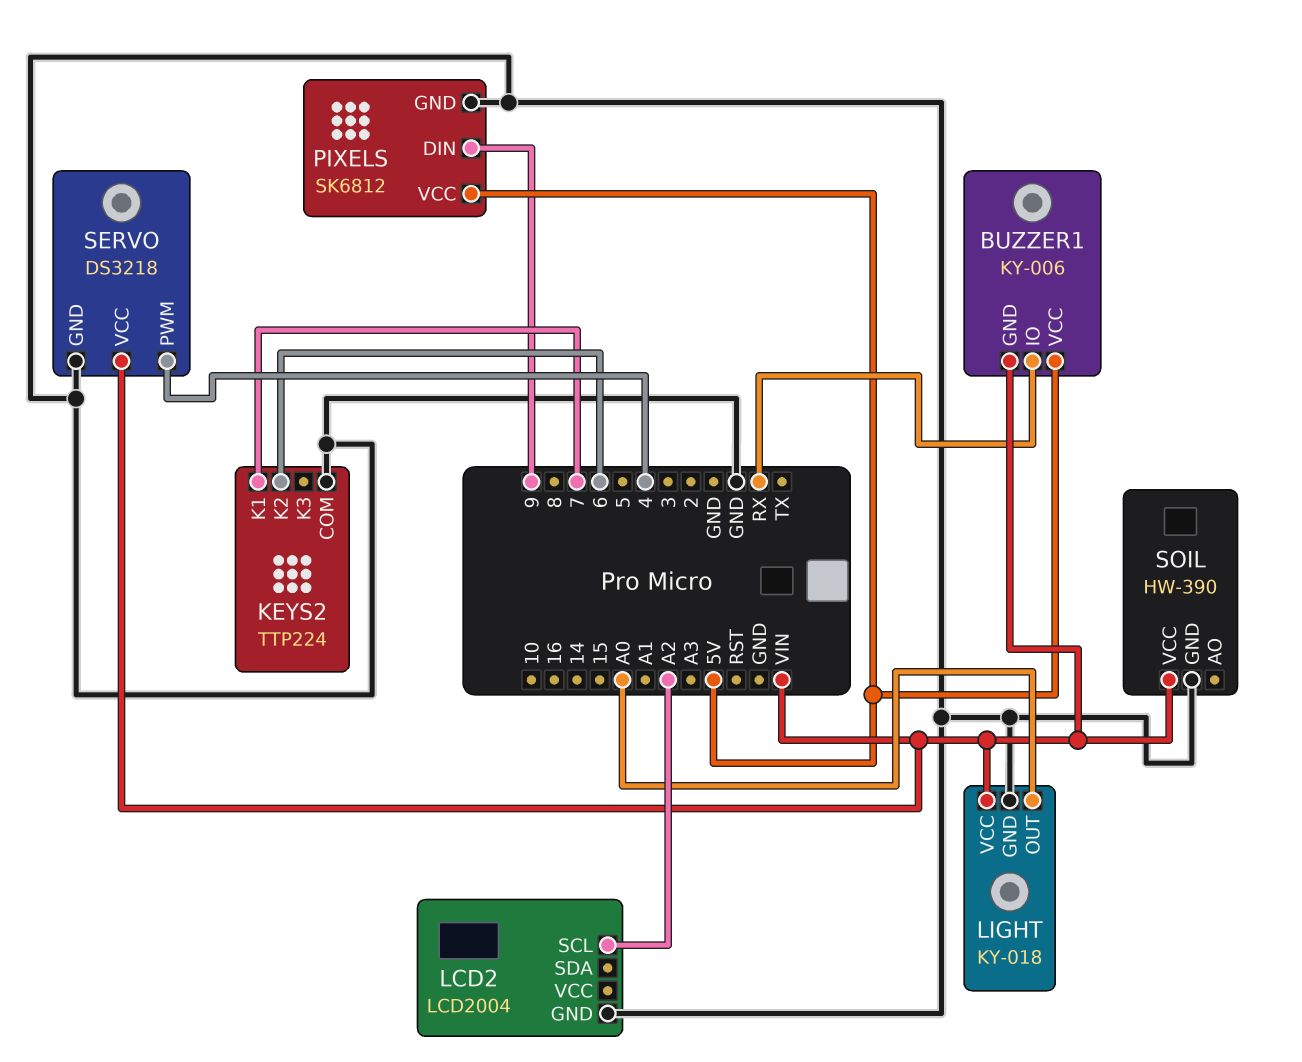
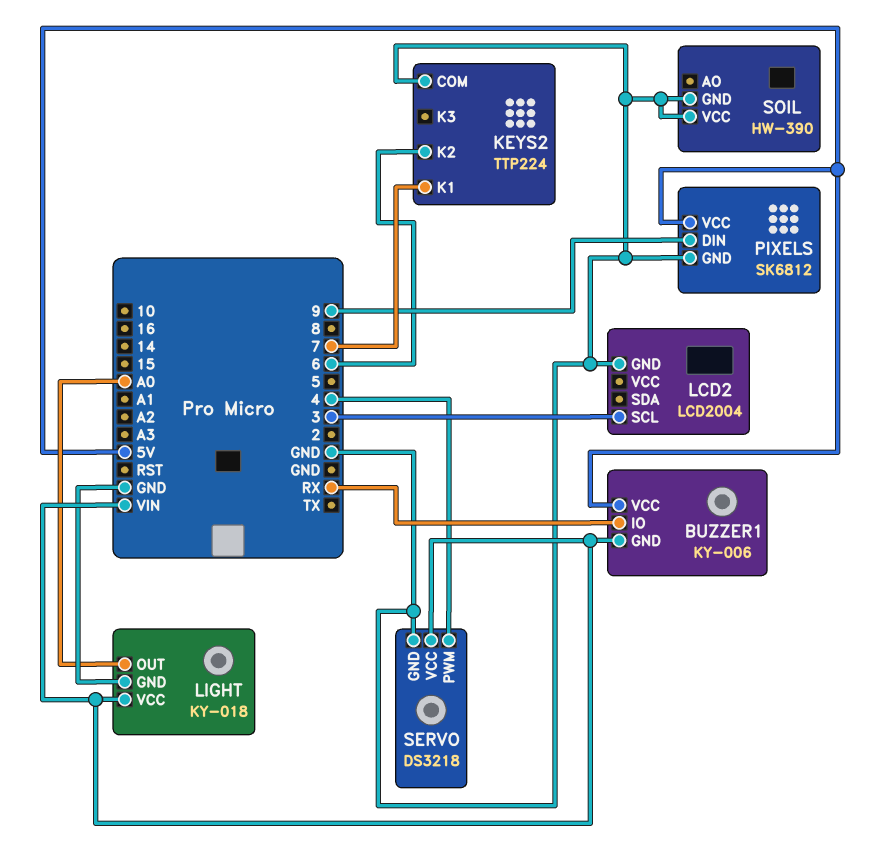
LCD2 pin SCL: A2 -> 3
SOIL pin VCC: VIN -> GND

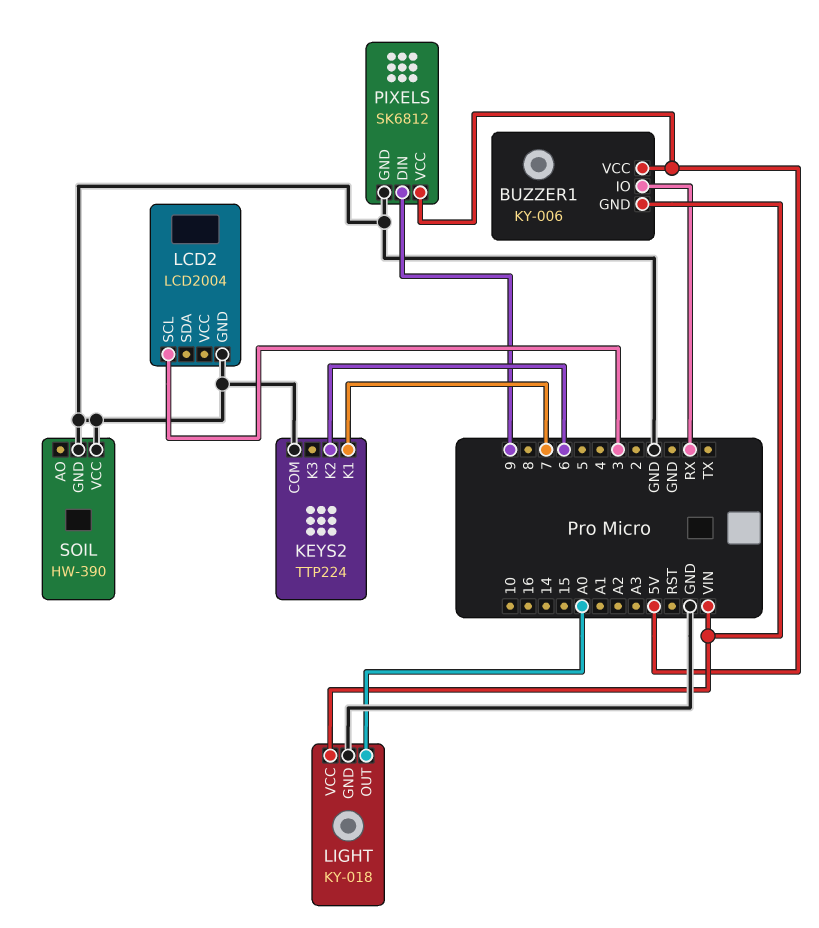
SERVO: DS3218 -> none
SERVO pin GND: GND -> none
SERVO pin PWM: 4 -> none
SERVO pin VCC: VIN -> none

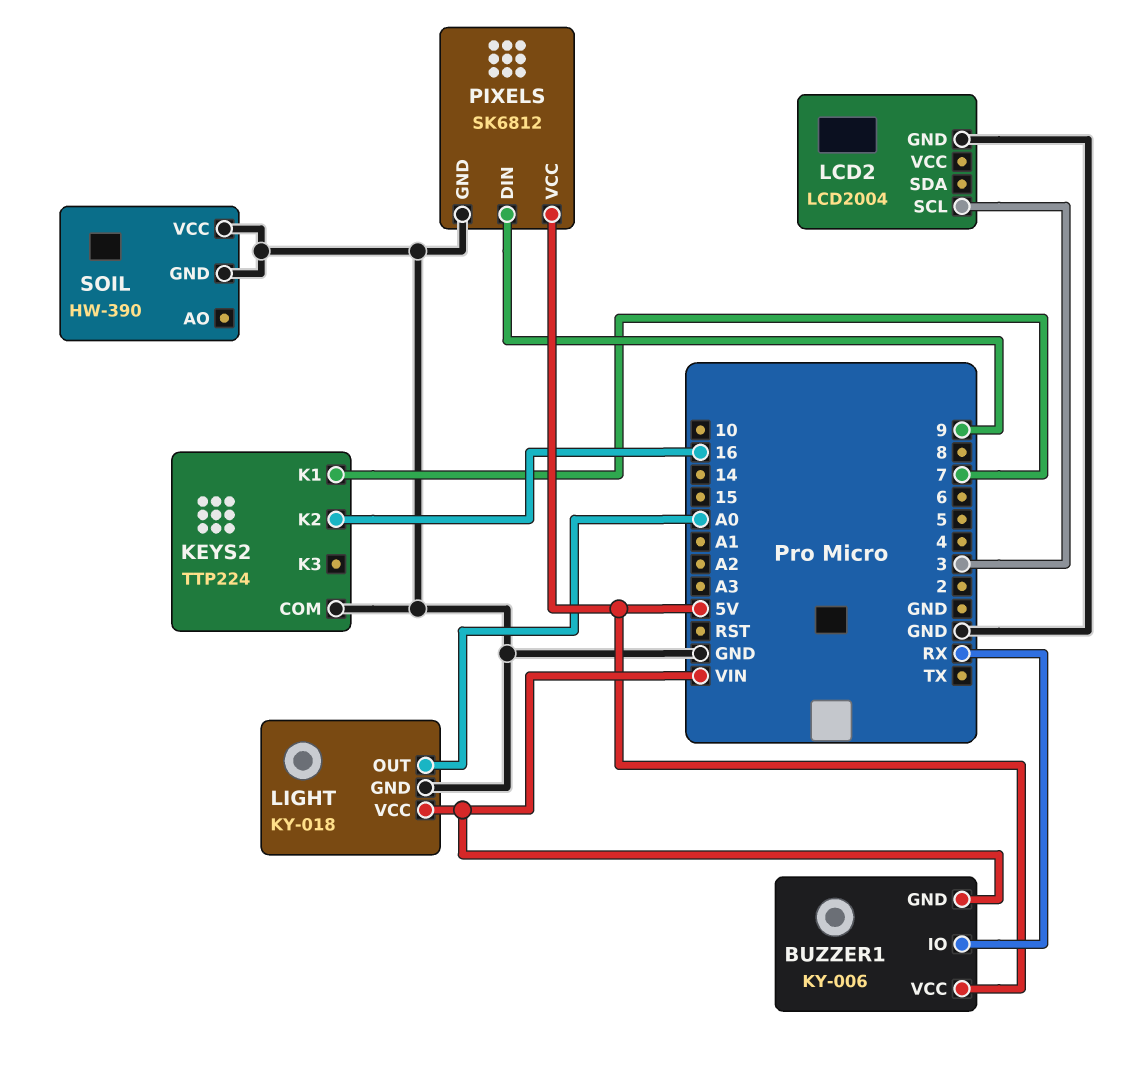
KEYS2 pin K2: 6 -> 16

